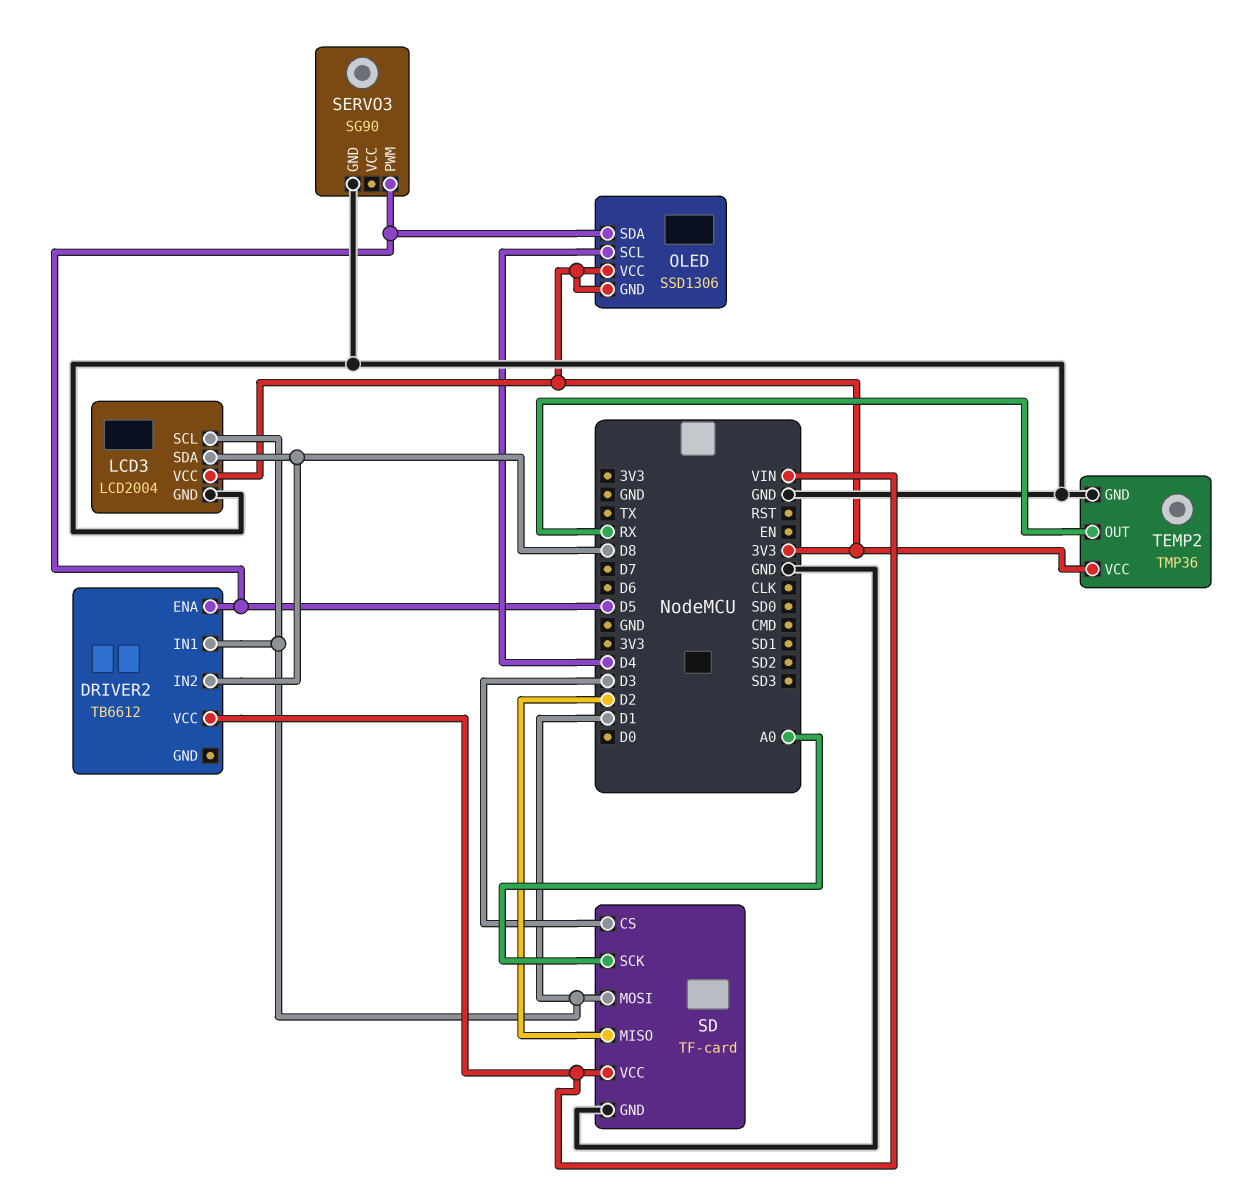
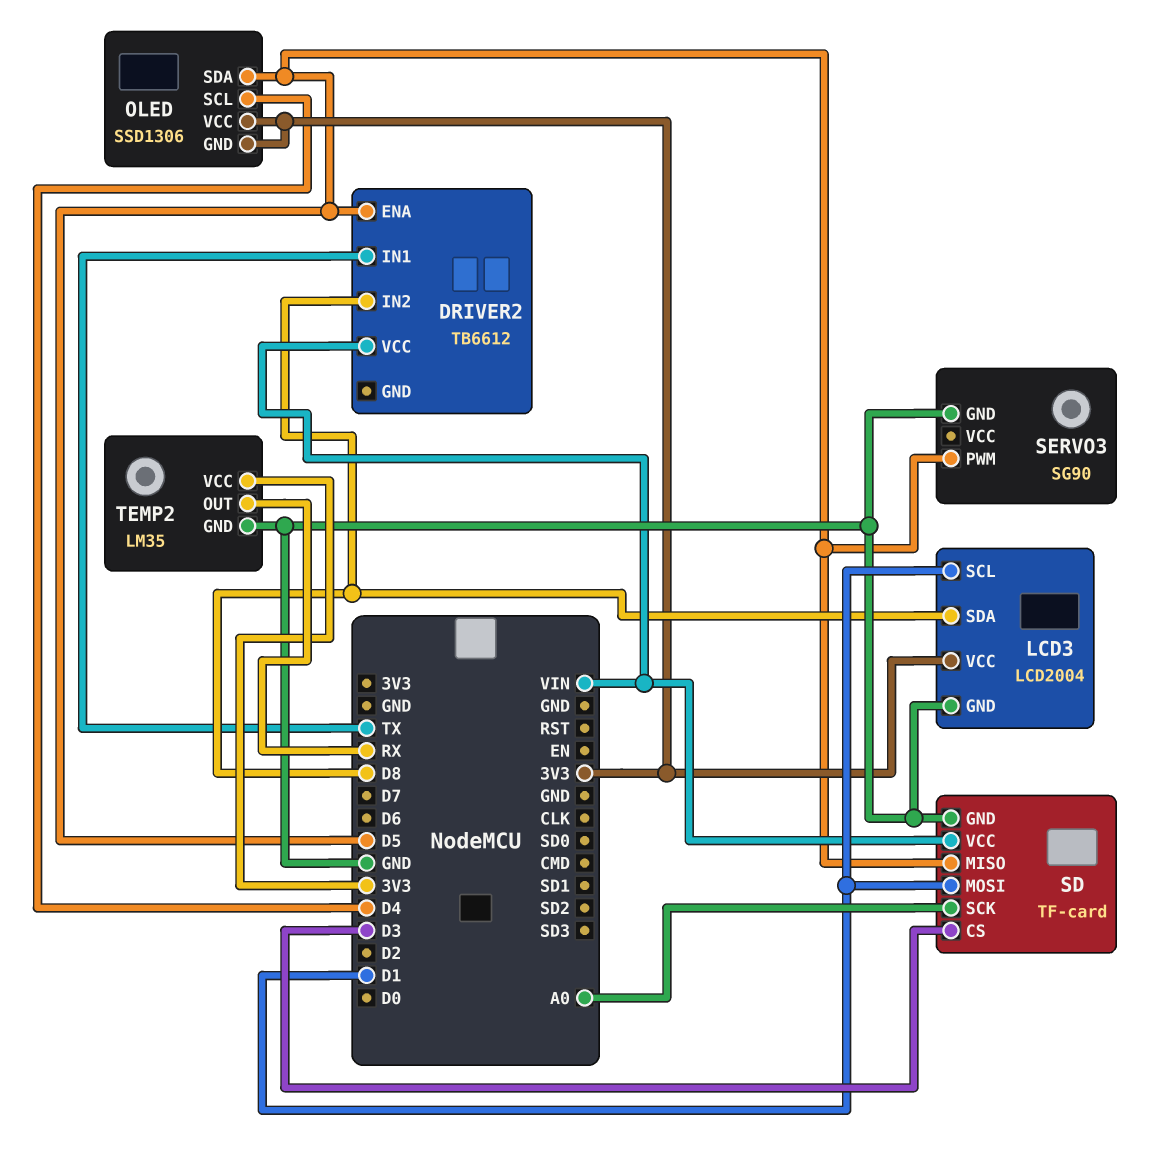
DRIVER2 pin IN1: D1 -> TX
SD pin MISO: D2 -> D5
TEMP2: TMP36 -> LM35

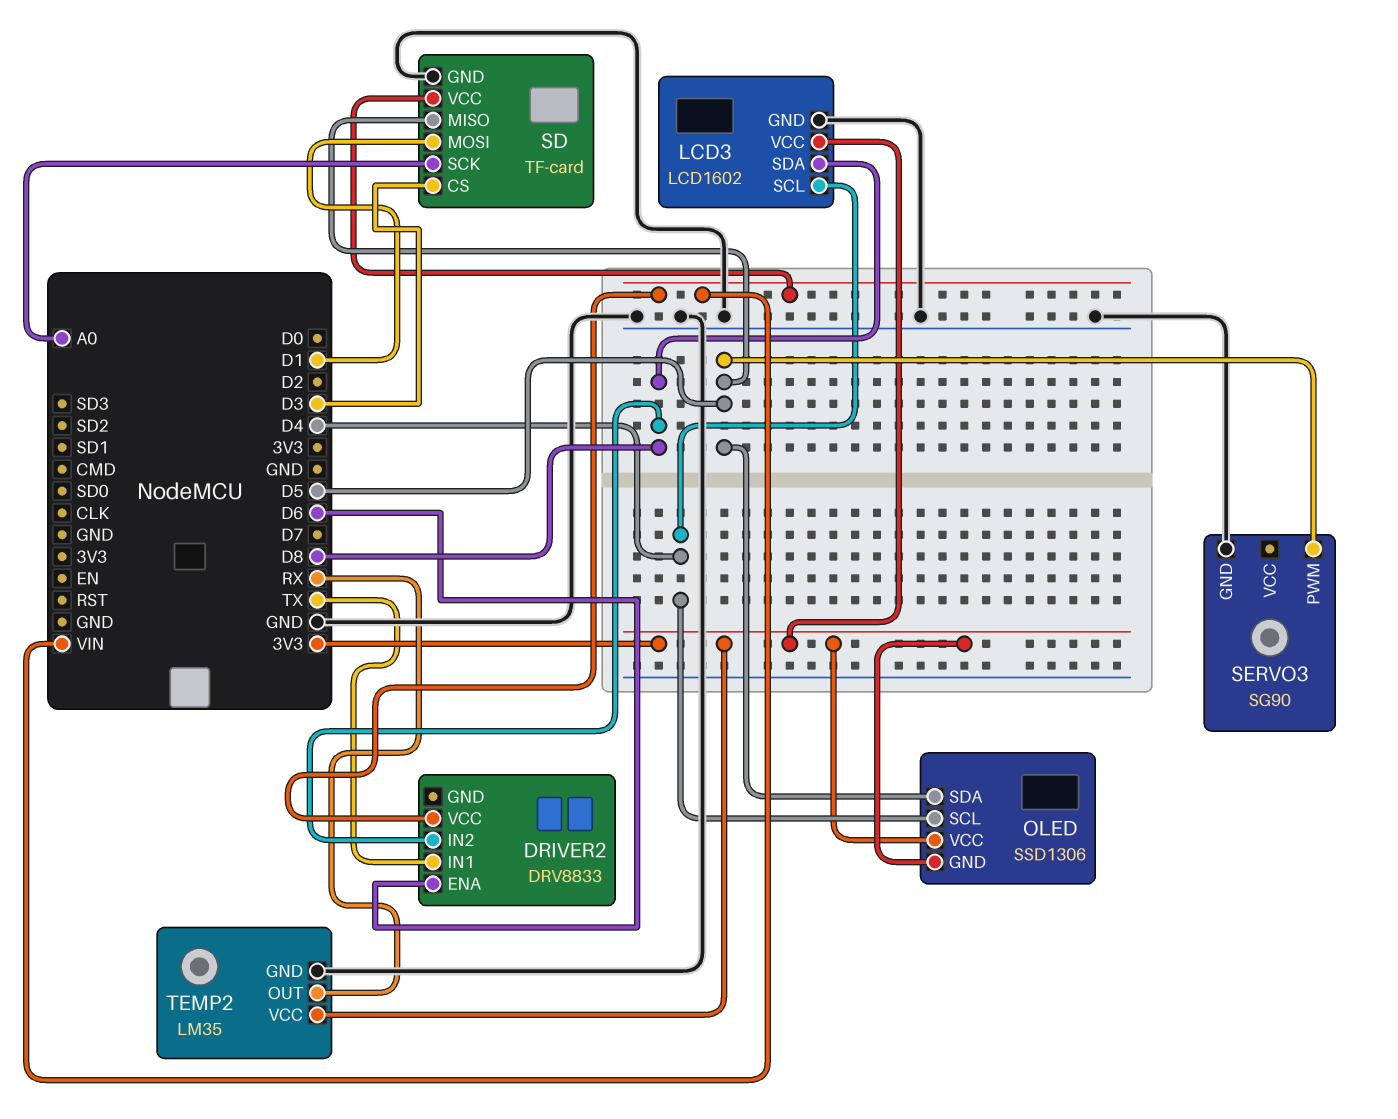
DRIVER2: TB6612 -> DRV8833
DRIVER2 pin ENA: D5 -> D6
LCD3: LCD2004 -> LCD1602
LCD3 pin SCL: D1 -> D4

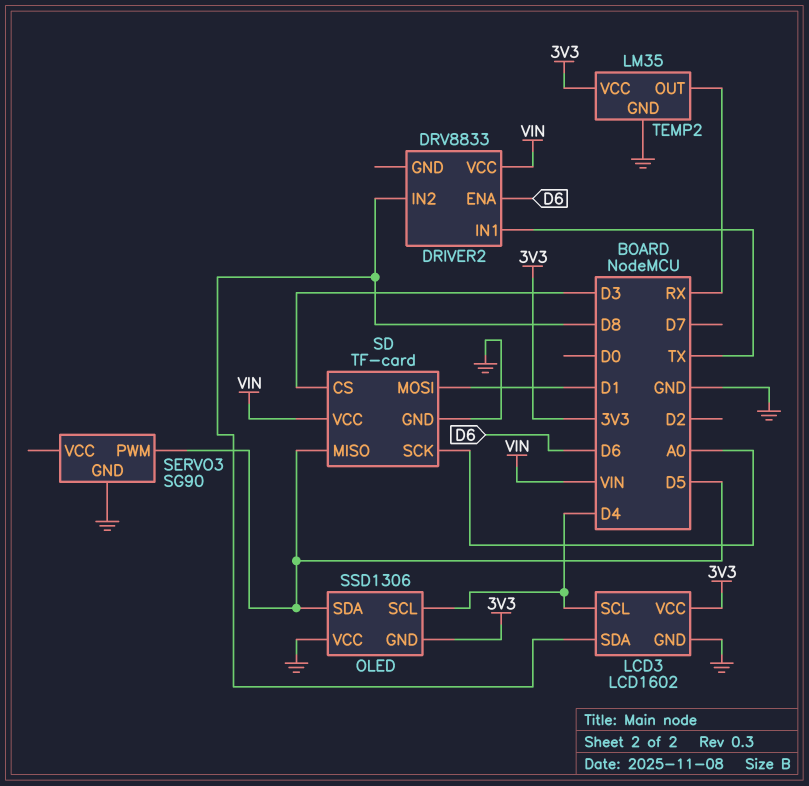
OLED pin VCC: 3V3 -> GND

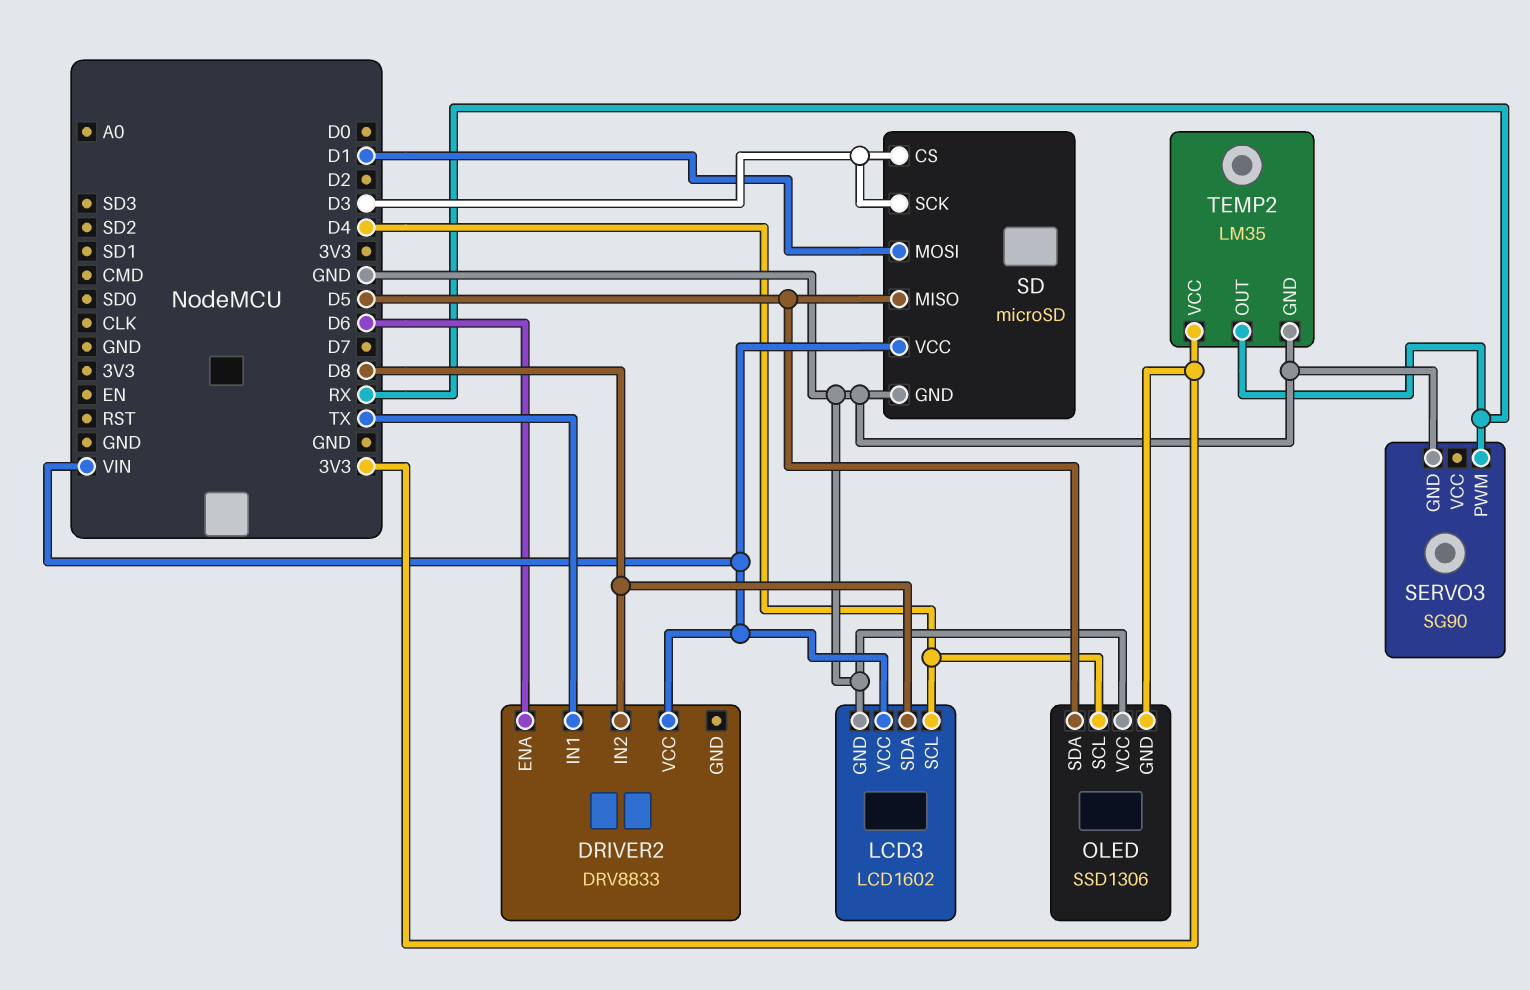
LCD3 pin VCC: 3V3 -> VIN
SD: TF-card -> microSD
SD pin SCK: A0 -> D3
SERVO3 pin PWM: D5 -> RX

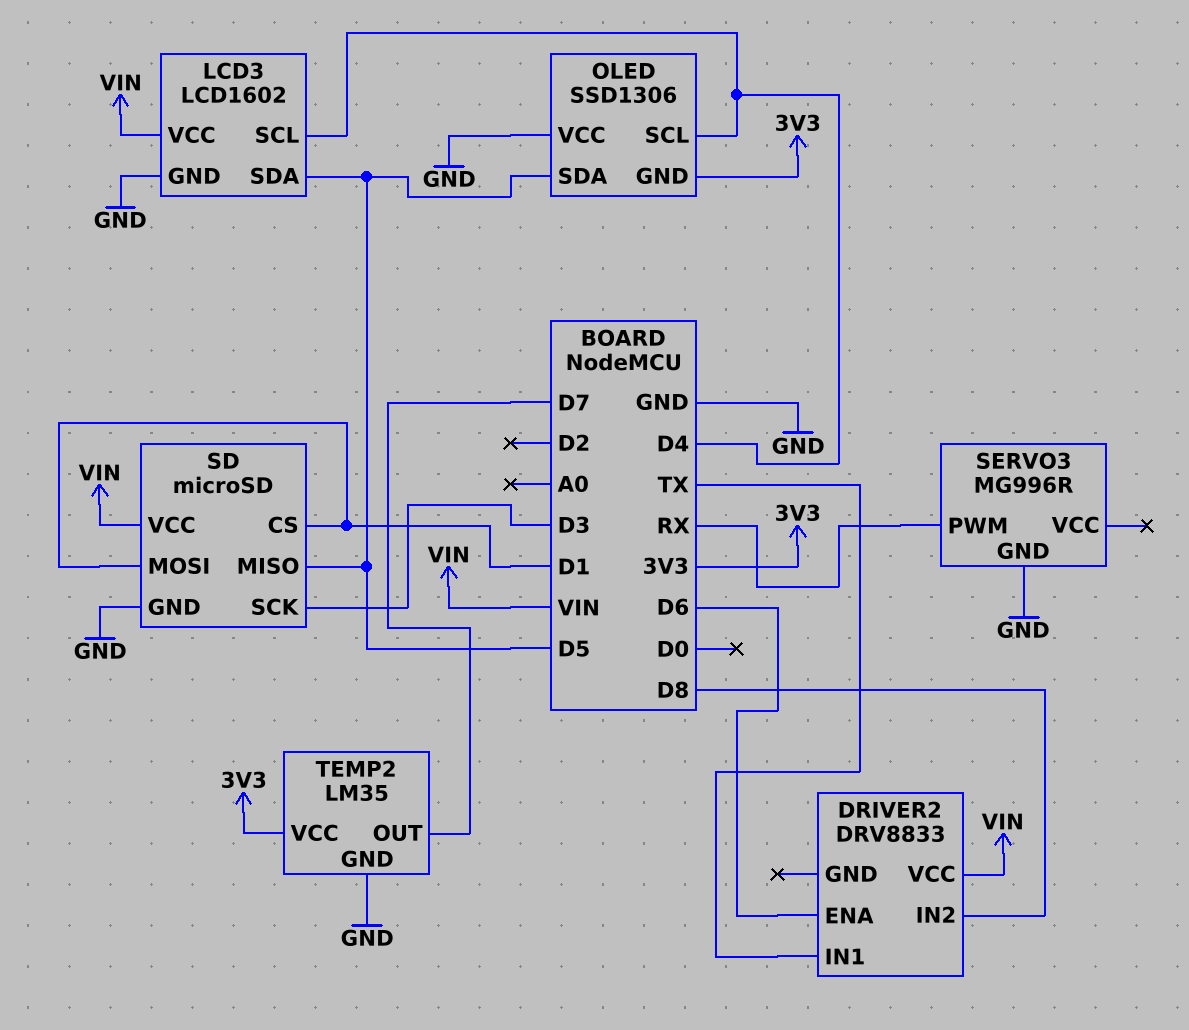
LCD3 pin SDA: D8 -> D5
SD pin CS: D3 -> D1
SERVO3: SG90 -> MG996R
TEMP2 pin OUT: RX -> D7

